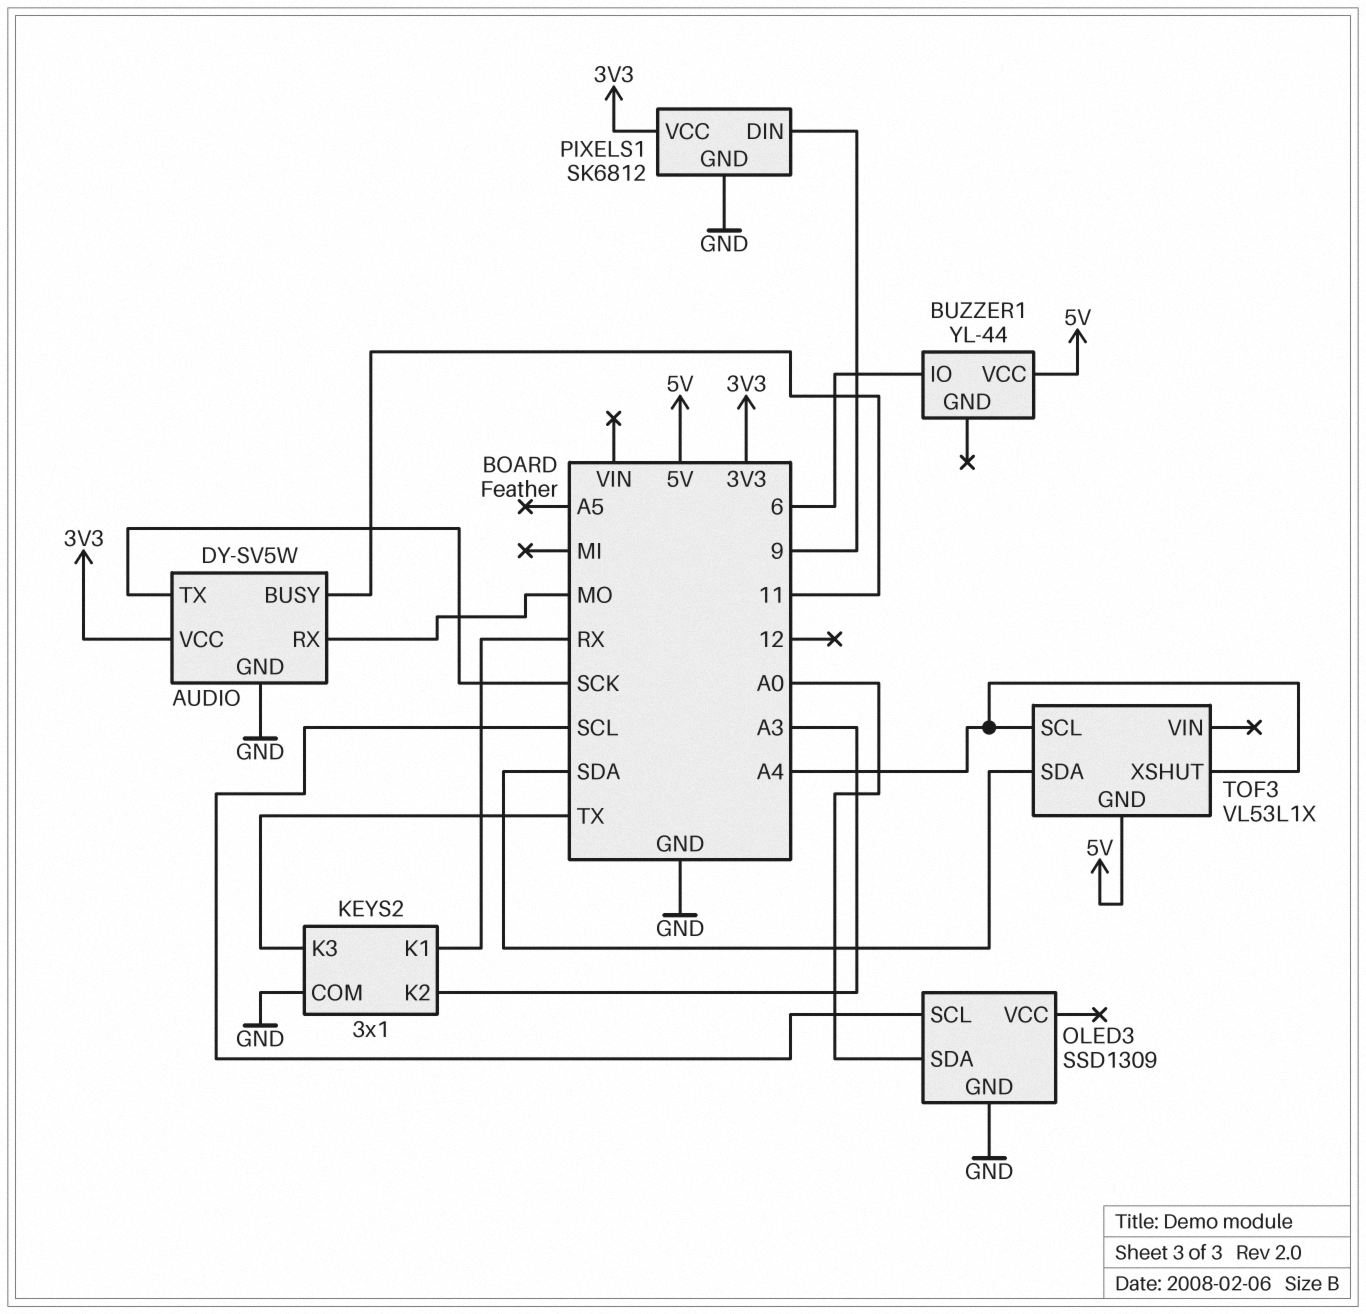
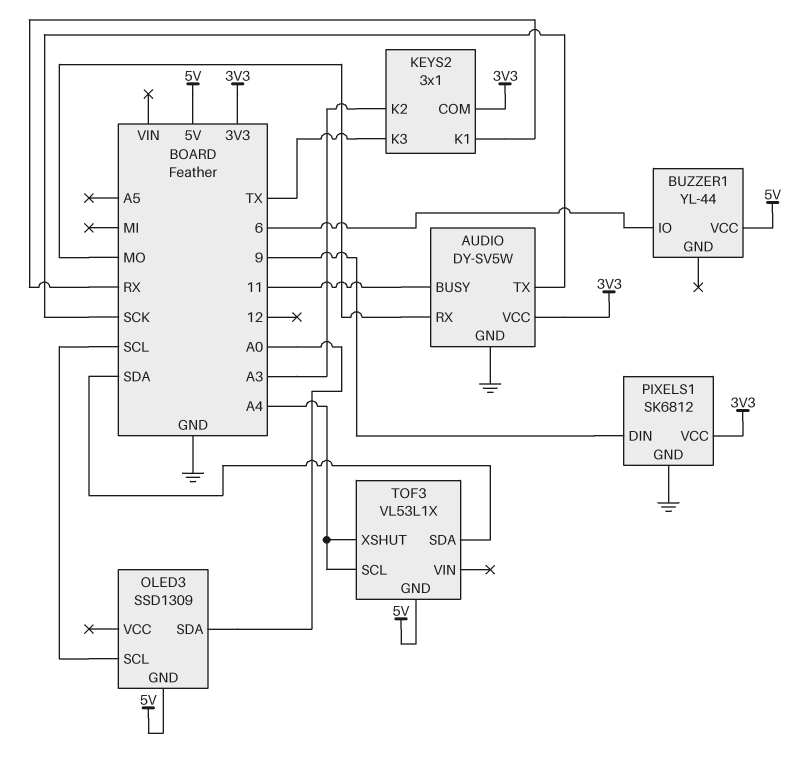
KEYS2 pin COM: GND -> 3V3
OLED3 pin GND: GND -> 5V

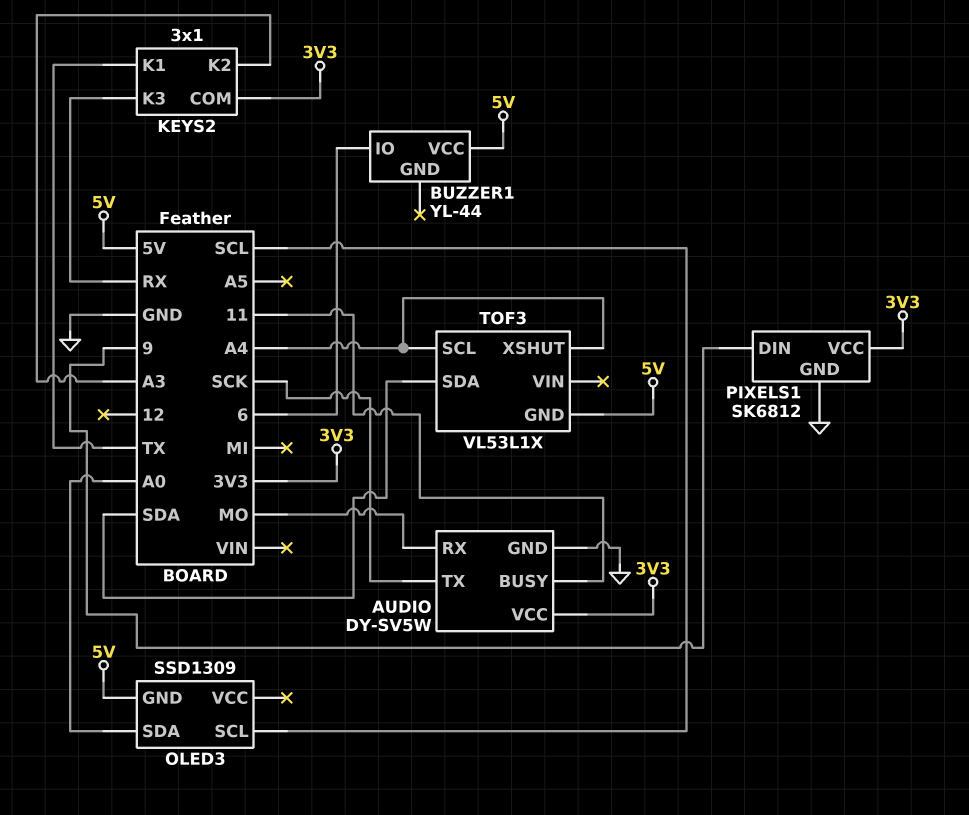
KEYS2 pin K1: RX -> TX
KEYS2 pin K3: TX -> RX

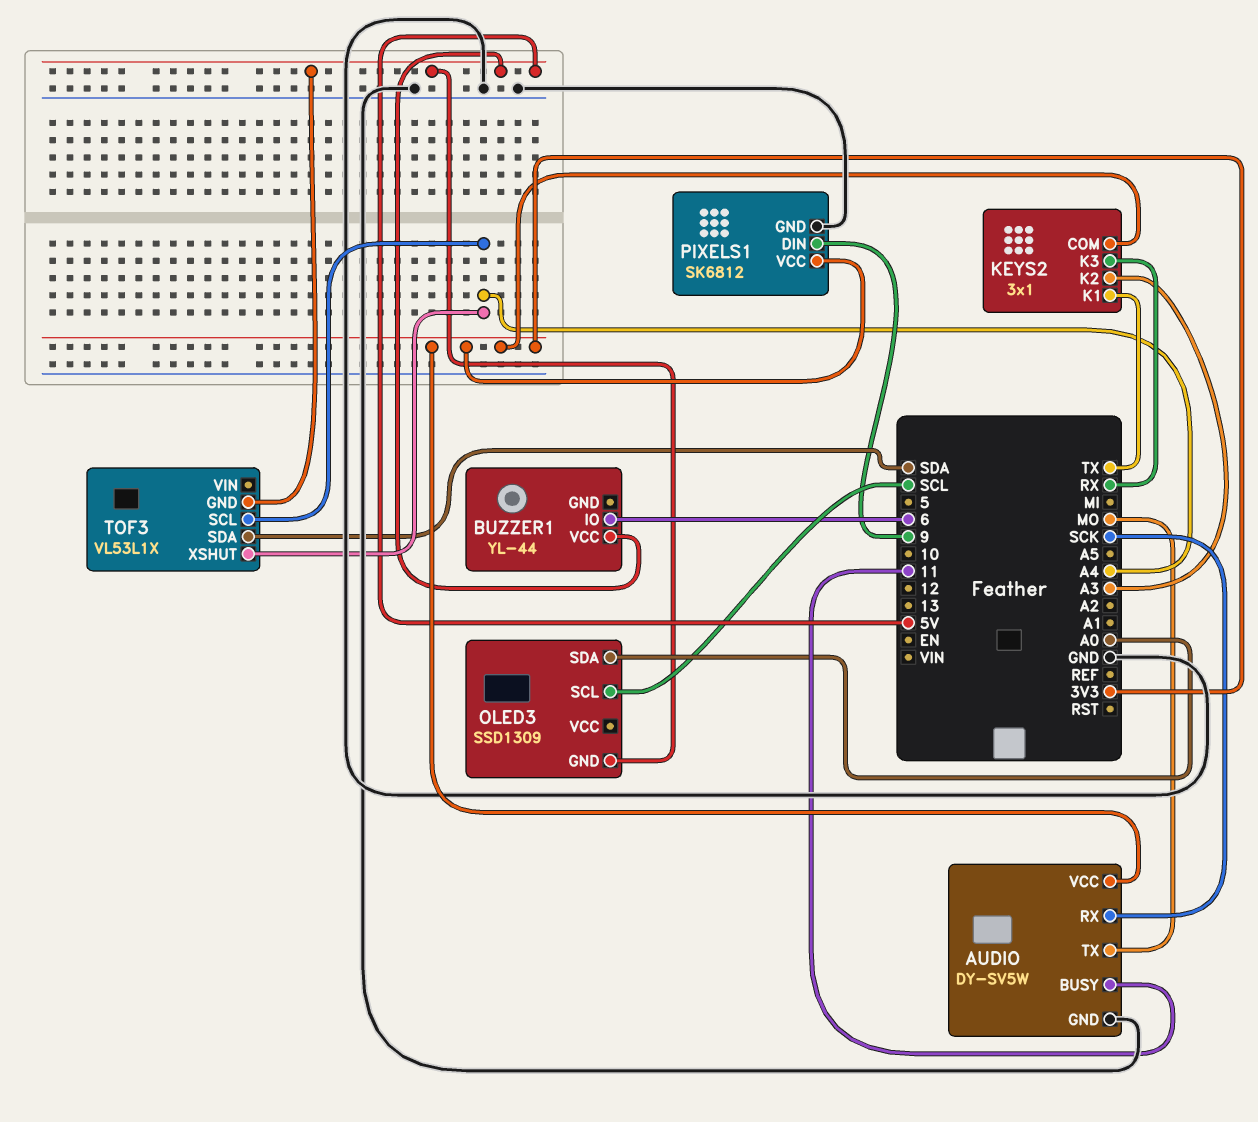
AUDIO pin RX: MO -> SCK
AUDIO pin TX: SCK -> MO

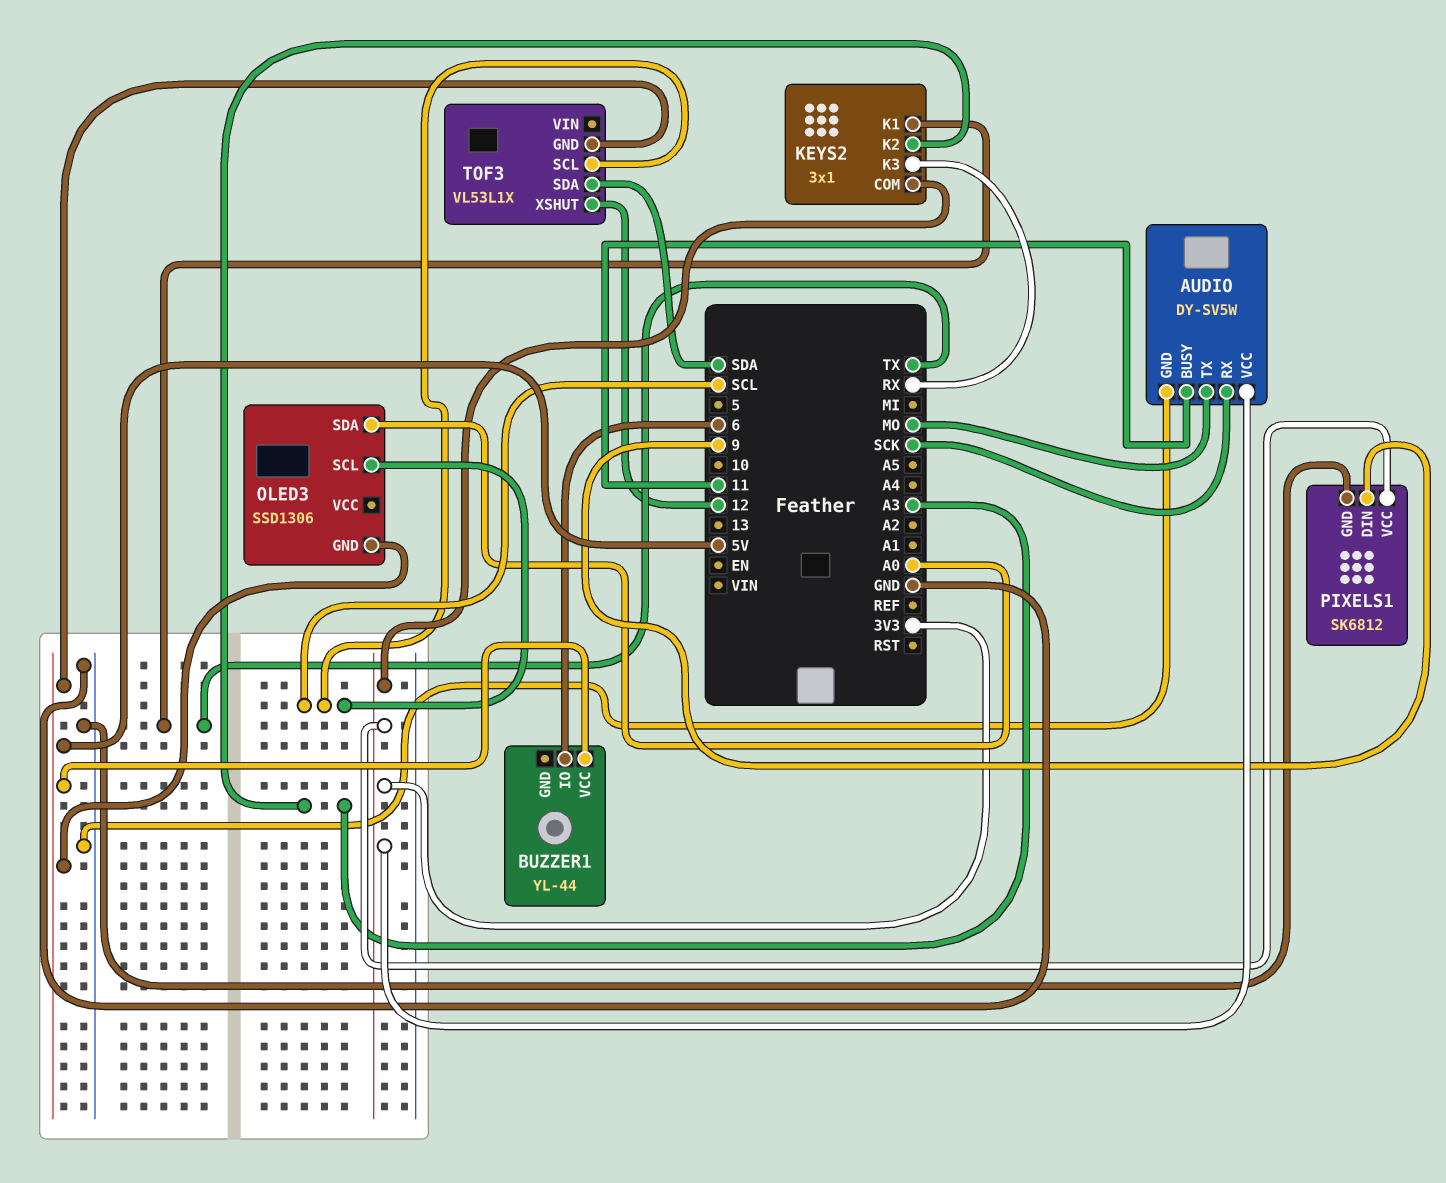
OLED3: SSD1309 -> SSD1306
TOF3 pin SCL: A4 -> SCL
TOF3 pin XSHUT: A4 -> 12

